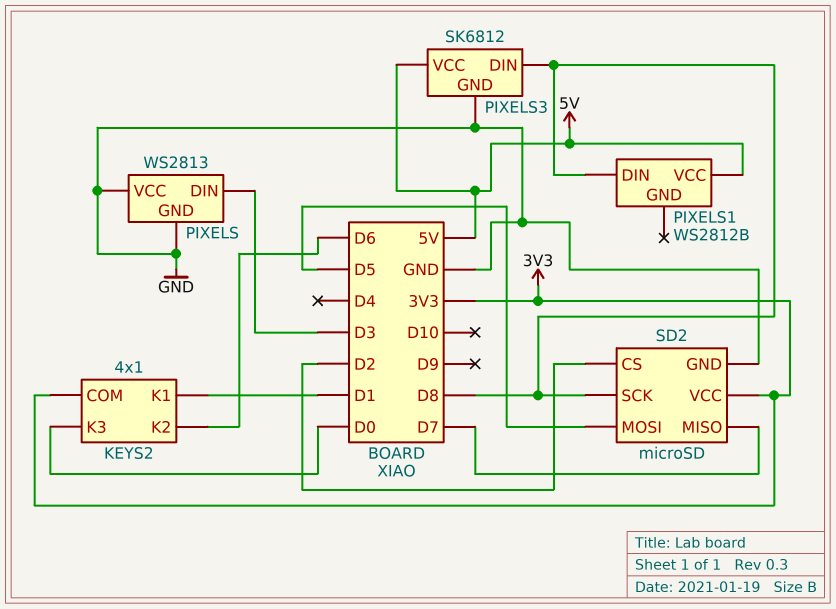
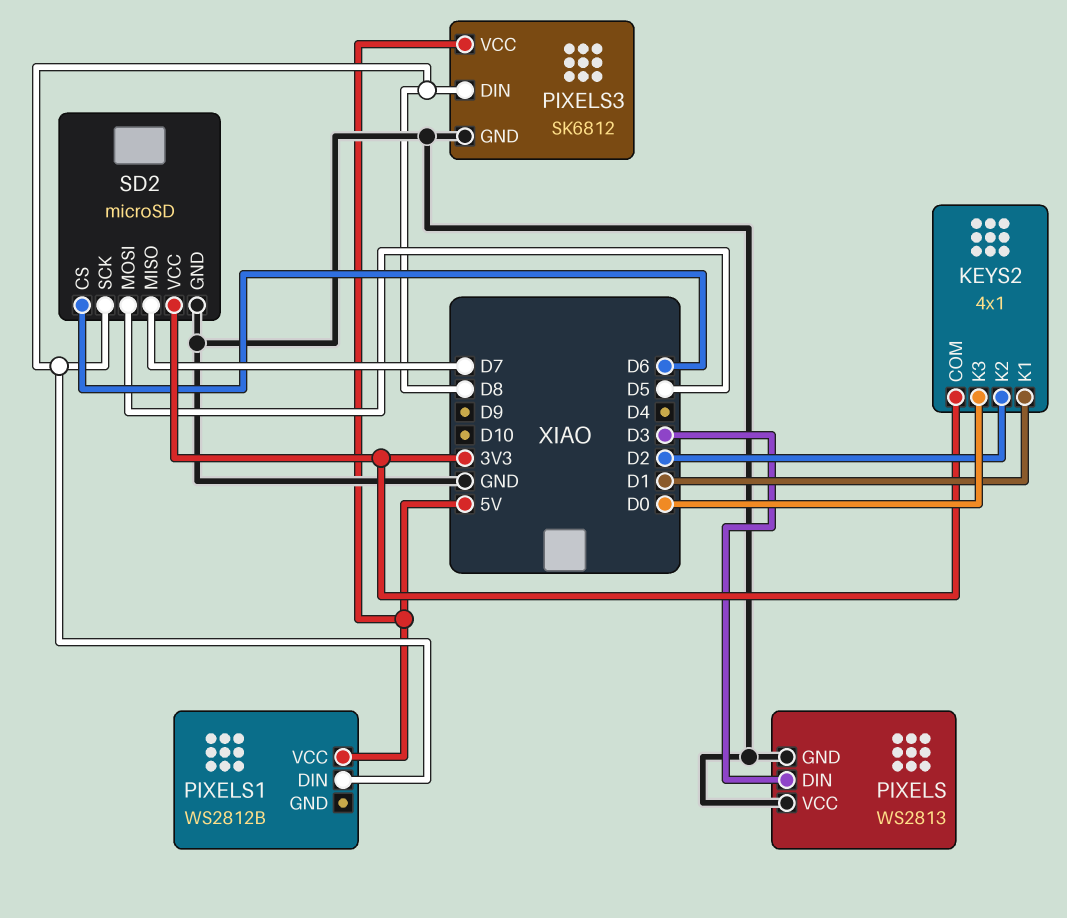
KEYS2 pin K2: D6 -> D2
SD2 pin CS: D2 -> D6

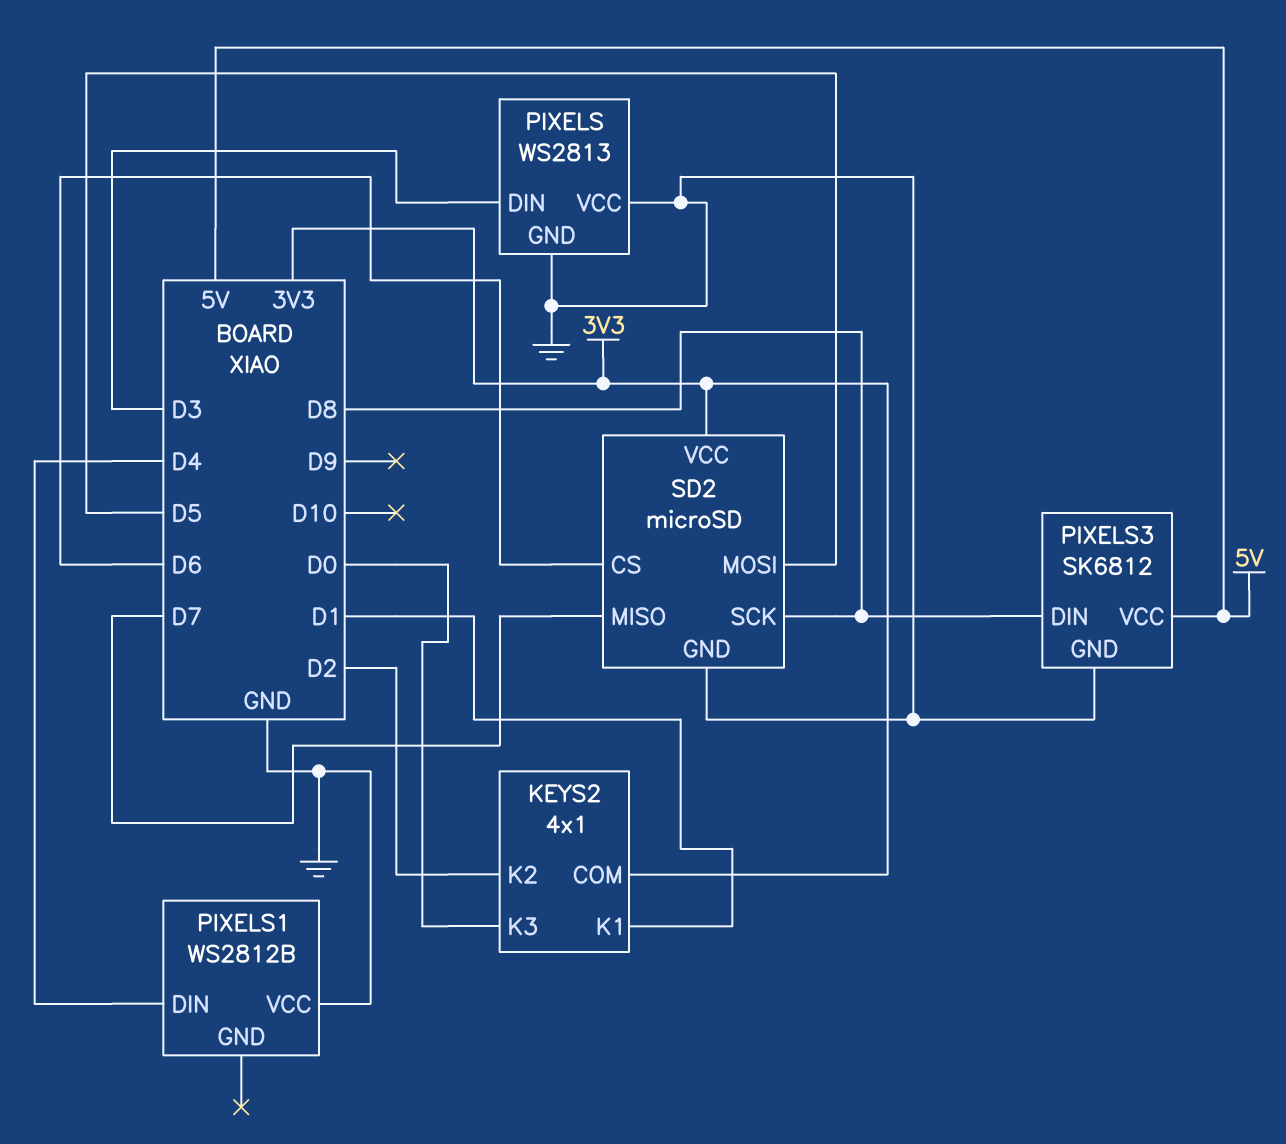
PIXELS1 pin DIN: D8 -> D4
PIXELS1 pin VCC: 5V -> GND

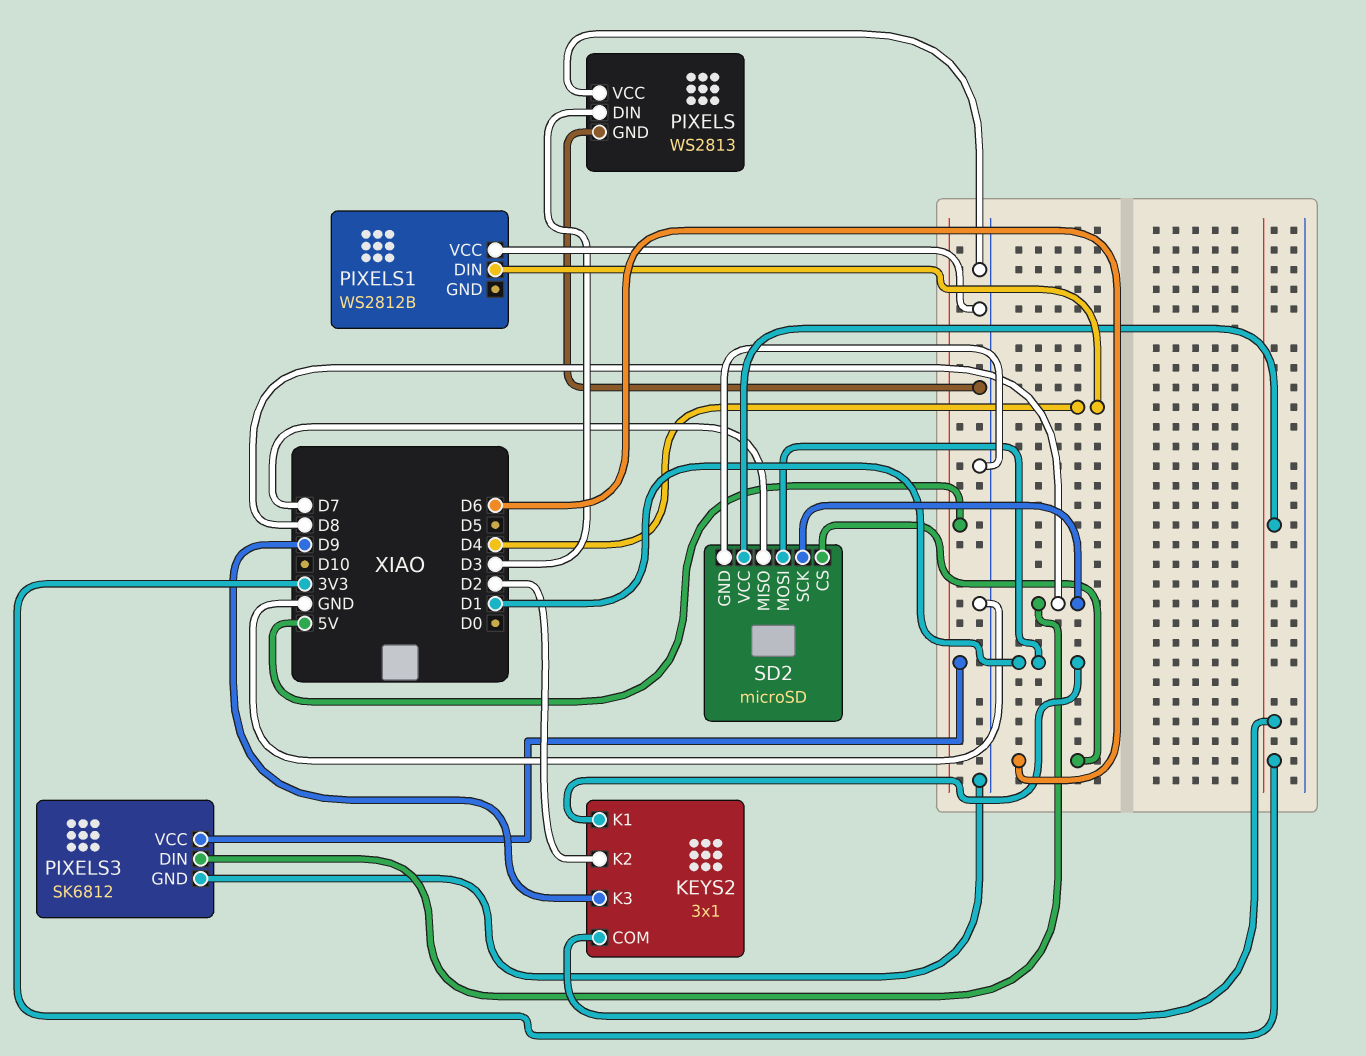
KEYS2: 4x1 -> 3x1
KEYS2 pin K3: D0 -> D9
SD2 pin MOSI: D5 -> D1

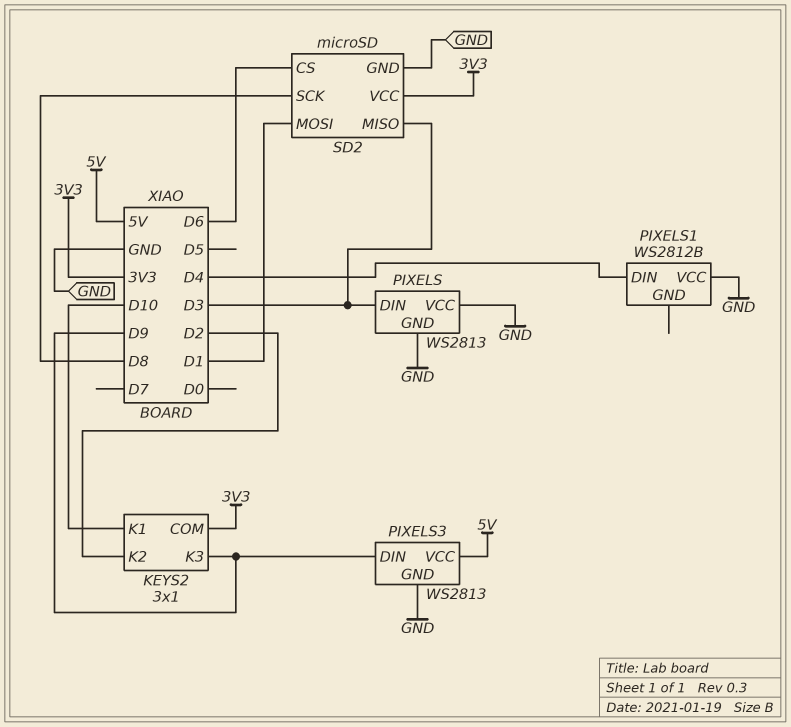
KEYS2 pin K1: D1 -> D10
PIXELS3: SK6812 -> WS2813
PIXELS3 pin DIN: D8 -> D9
SD2 pin MISO: D7 -> D3

